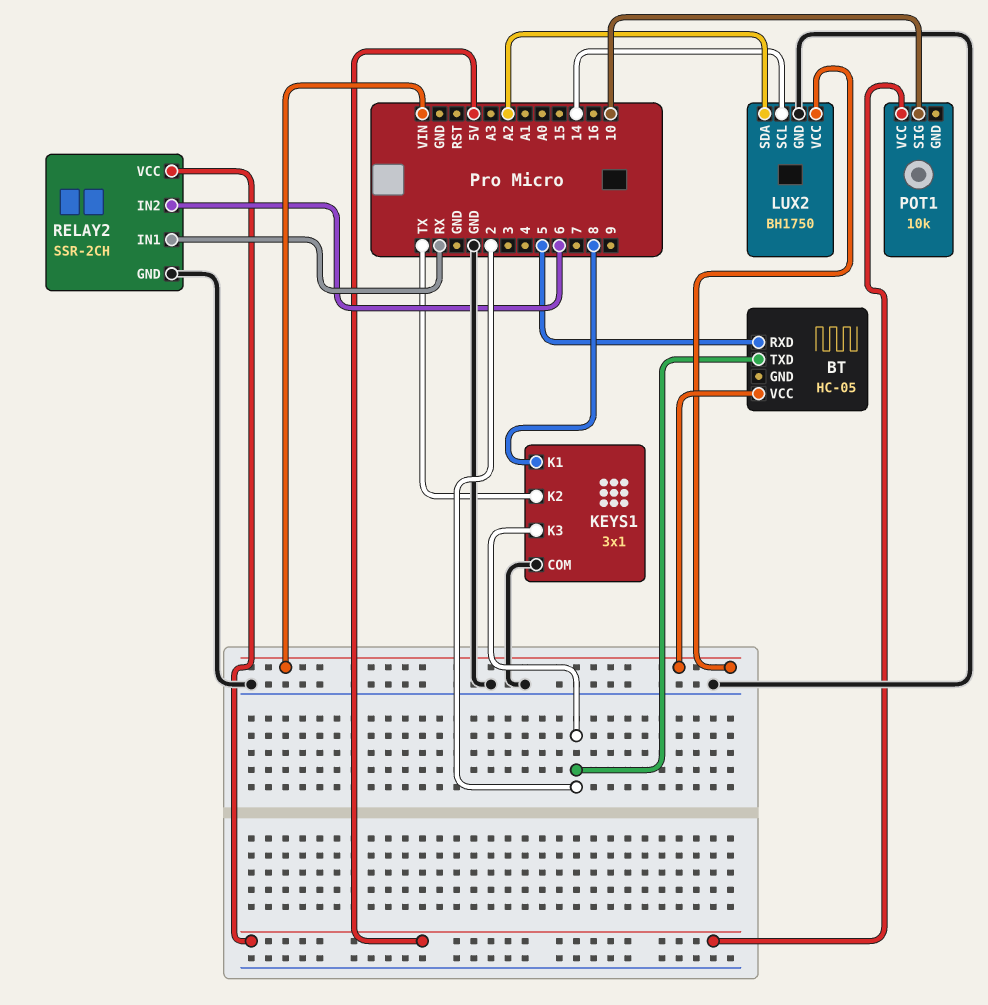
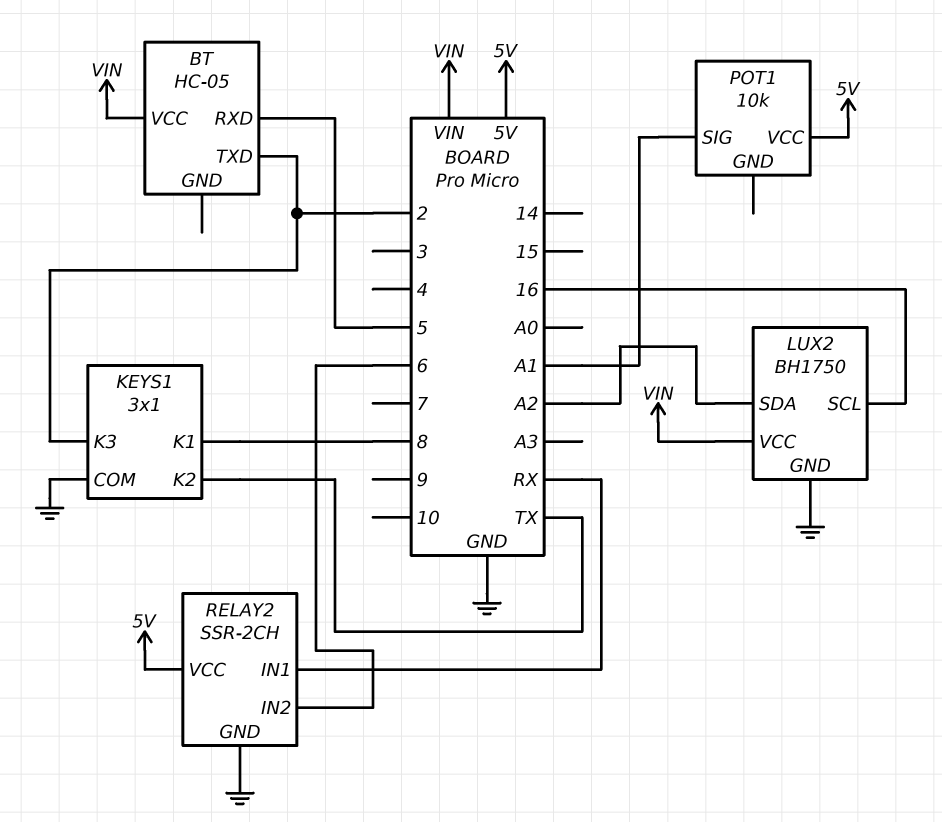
LUX2 pin SCL: 14 -> 16
POT1 pin SIG: 10 -> A1

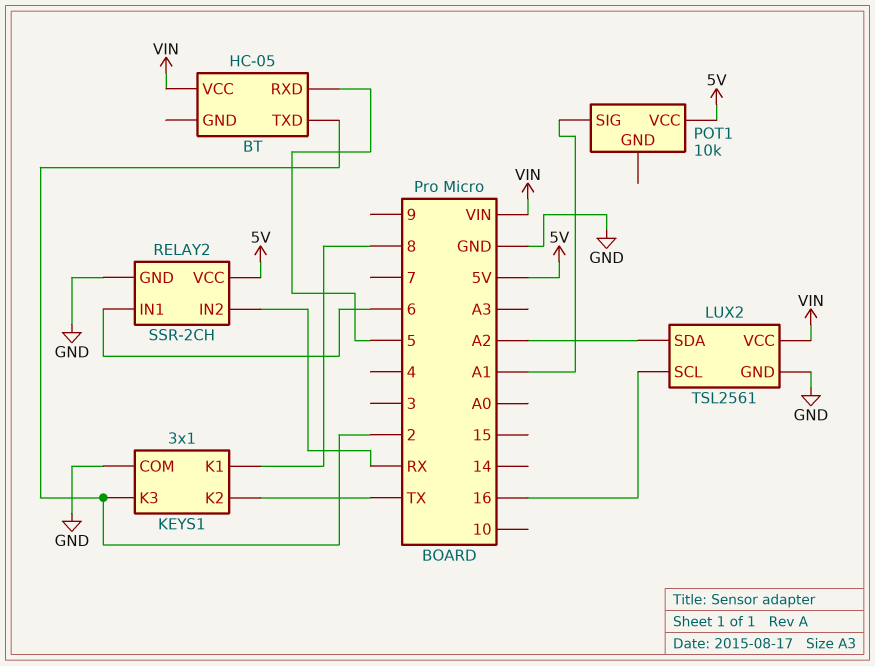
LUX2: BH1750 -> TSL2561
RELAY2 pin IN1: RX -> 6
RELAY2 pin IN2: 6 -> RX

